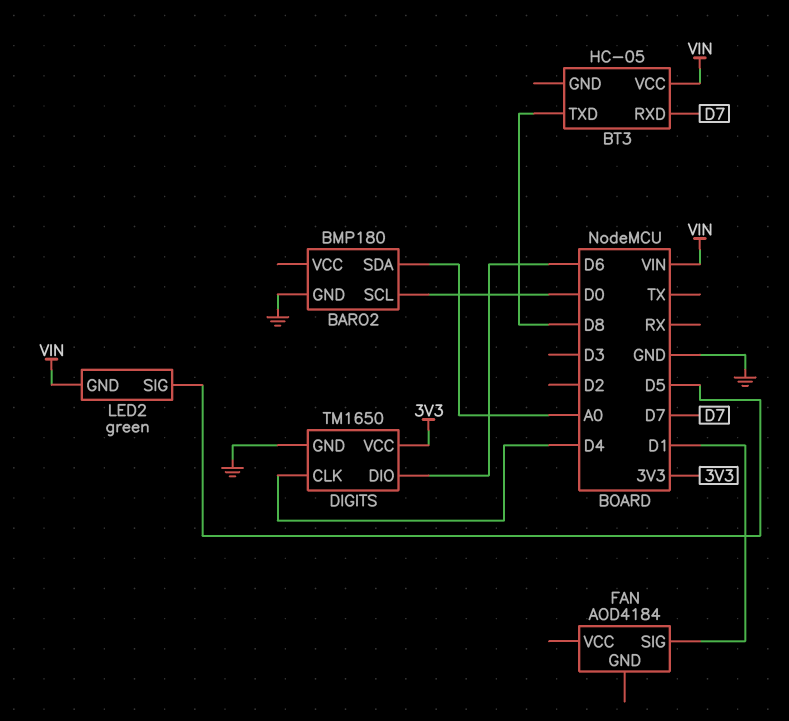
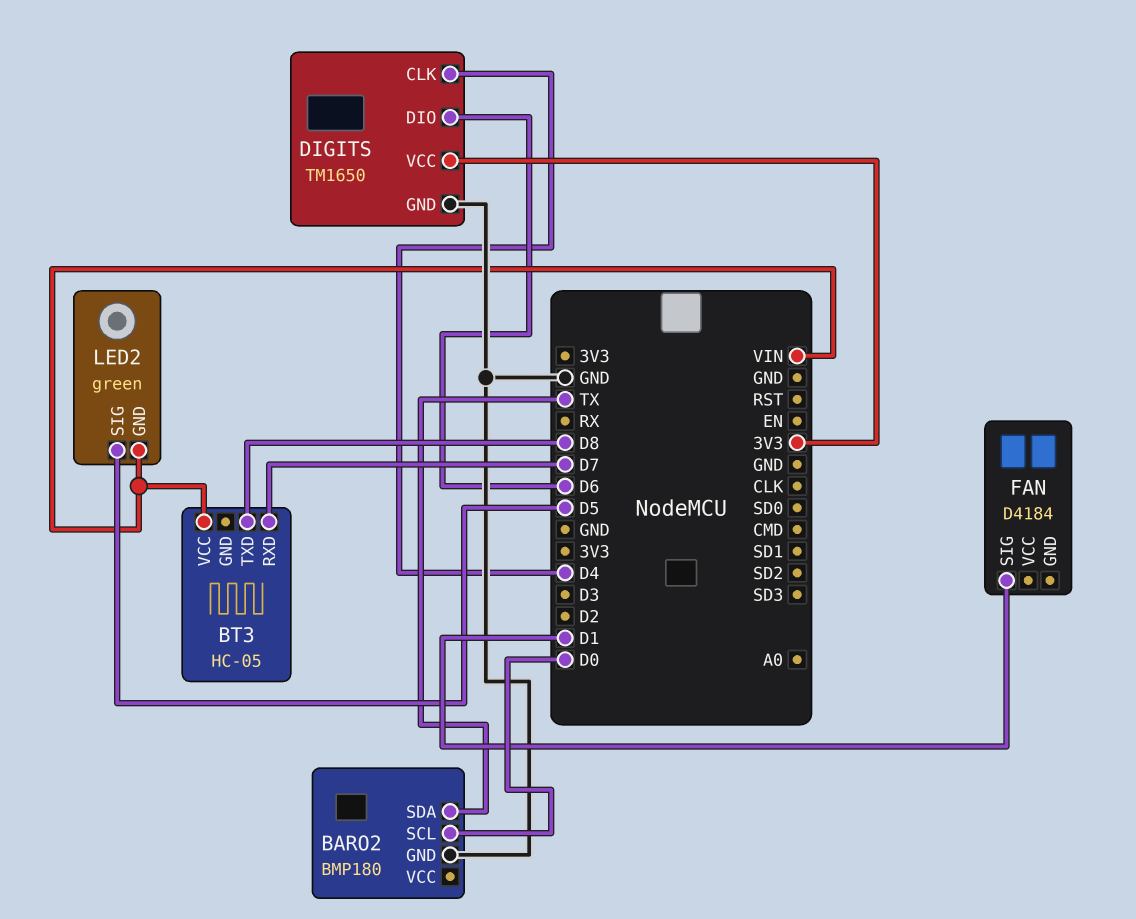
BARO2 pin SDA: A0 -> TX
FAN: AOD4184 -> D4184

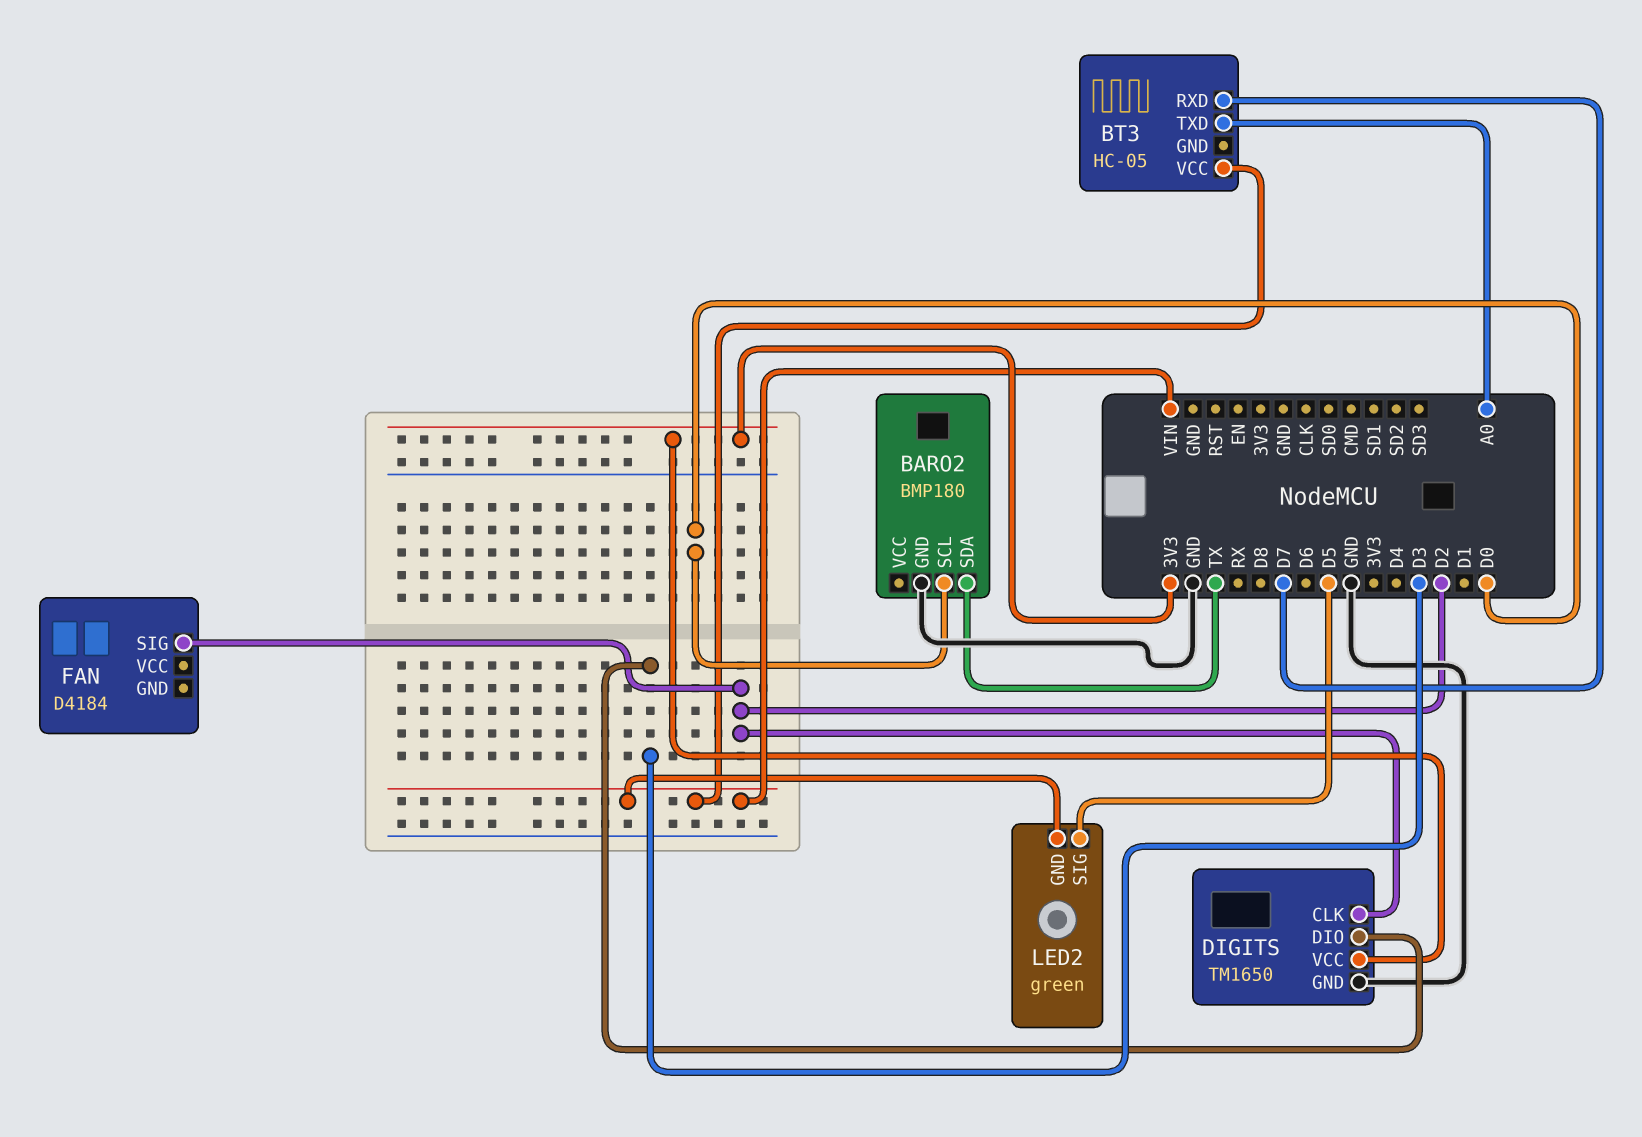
BT3 pin TXD: D8 -> A0
DIGITS pin CLK: D4 -> D2
DIGITS pin DIO: D6 -> D3
FAN pin SIG: D1 -> D2

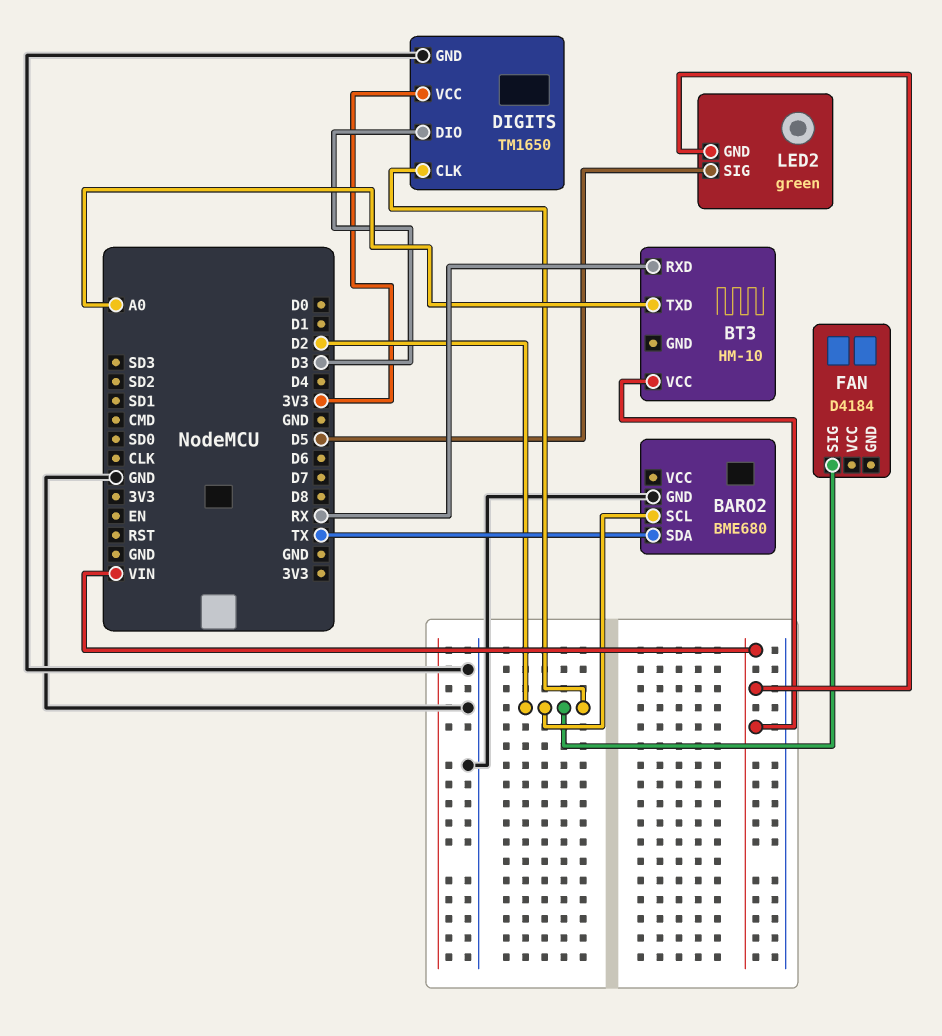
BARO2: BMP180 -> BME680
BARO2 pin SCL: D0 -> D2
BT3: HC-05 -> HM-10
BT3 pin RXD: D7 -> RX

